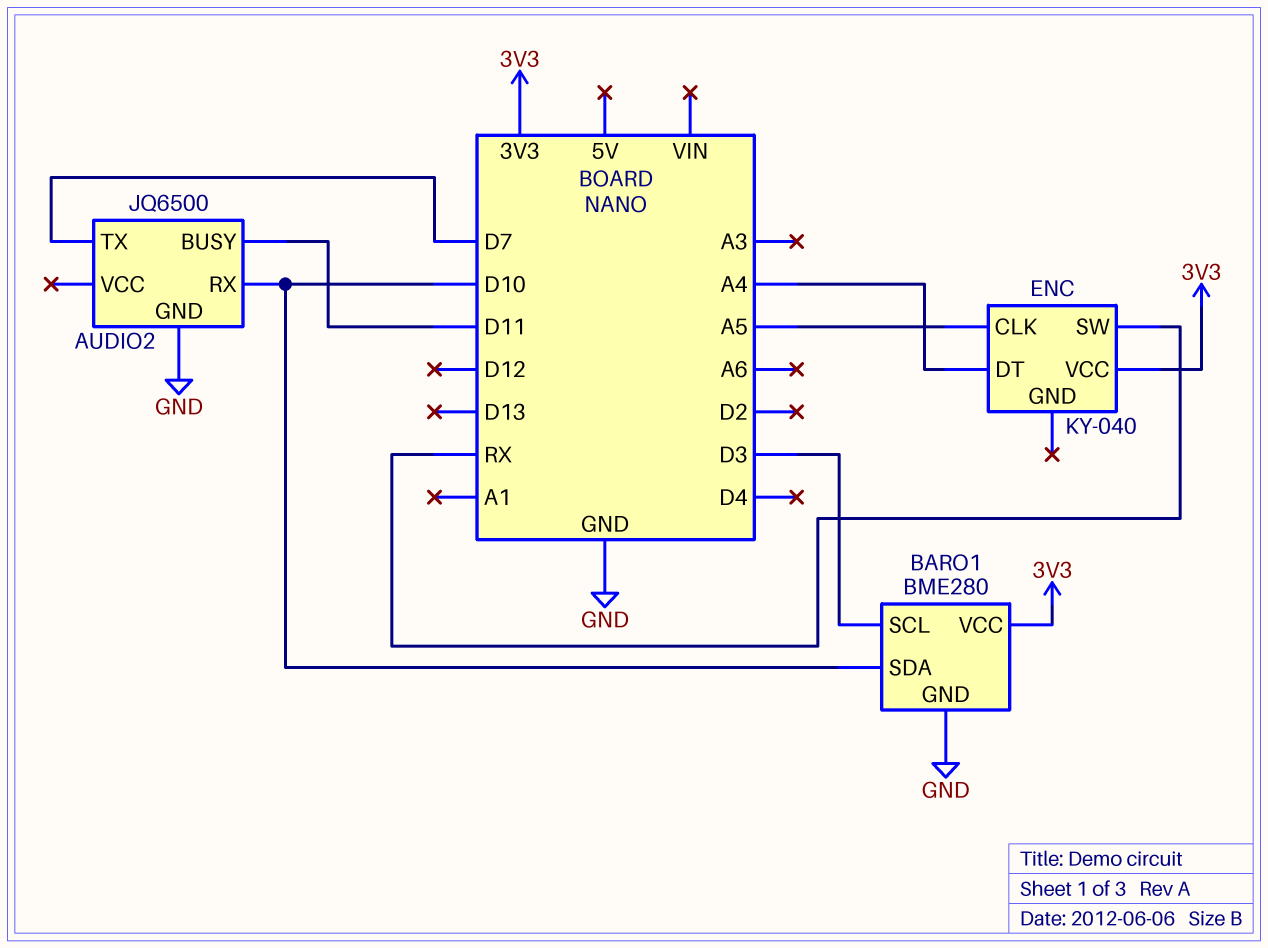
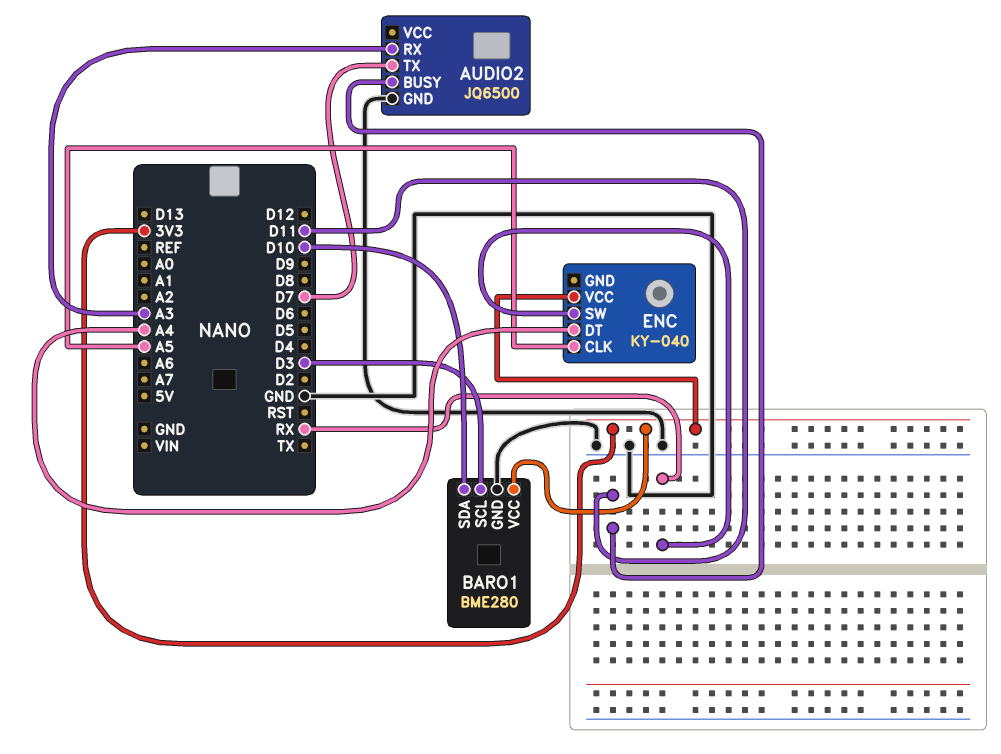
AUDIO2 pin RX: D10 -> A3

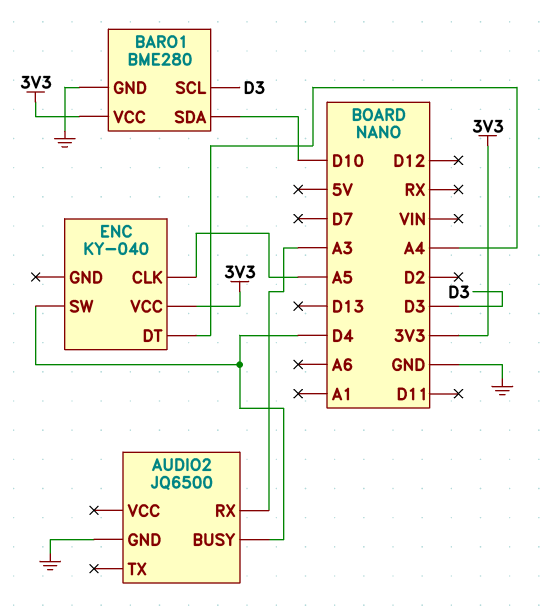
AUDIO2 pin BUSY: D11 -> D4
AUDIO2 pin TX: D7 -> none
ENC pin SW: RX -> D4

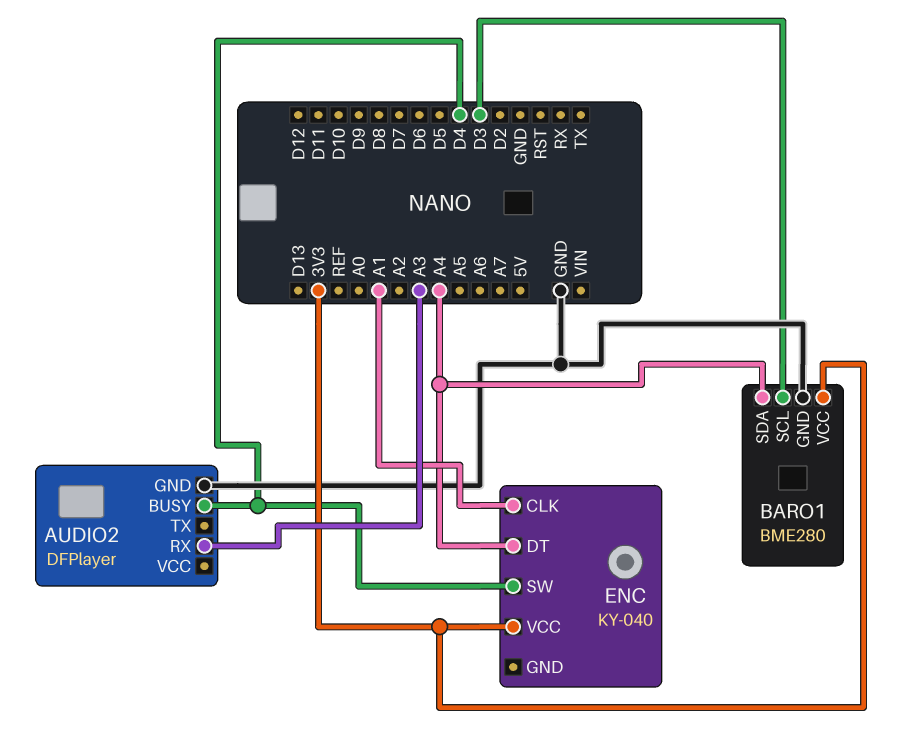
AUDIO2: JQ6500 -> DFPlayer
BARO1 pin SDA: D10 -> A4
ENC pin CLK: A5 -> A1

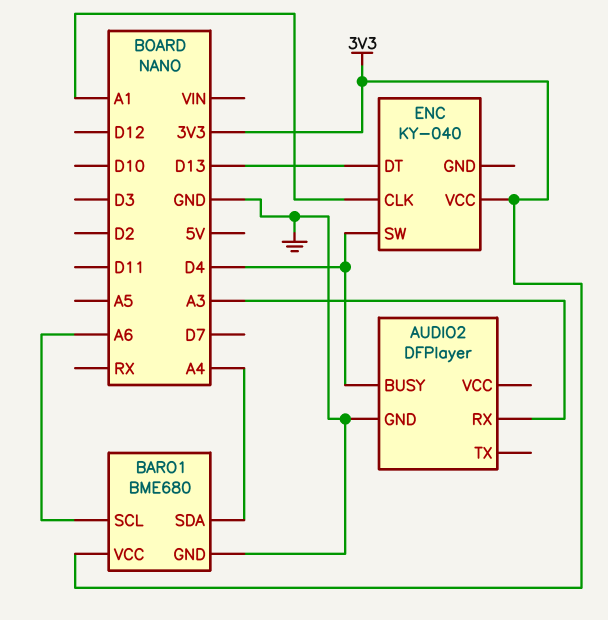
BARO1: BME280 -> BME680
BARO1 pin SCL: D3 -> A6
ENC pin DT: A4 -> D13

